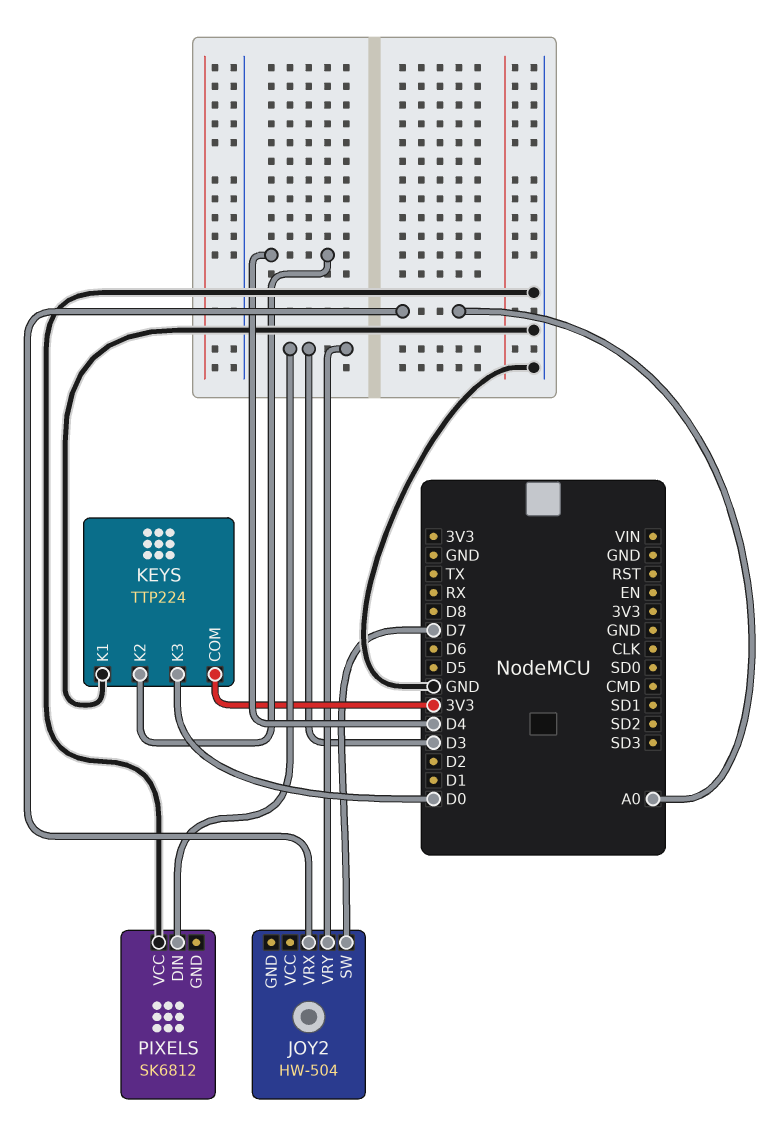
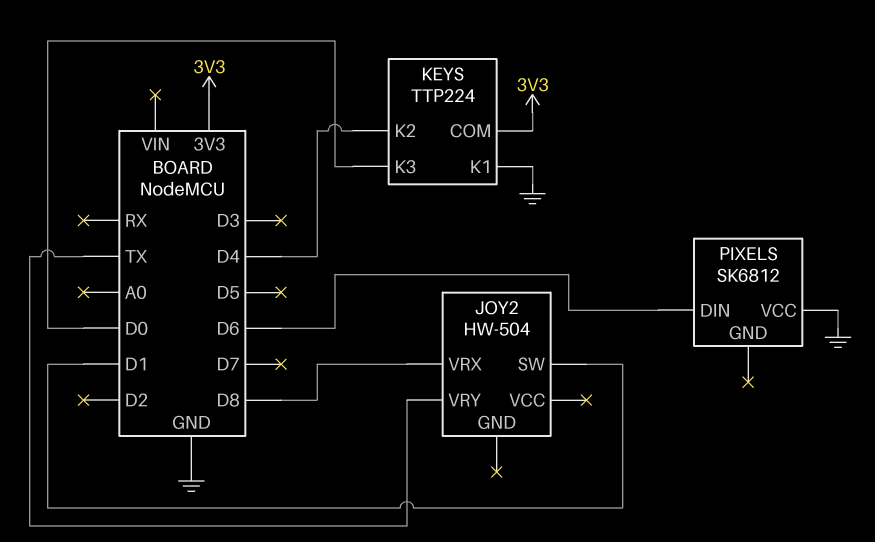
JOY2 pin SW: D7 -> D1
JOY2 pin VRX: A0 -> D8
JOY2 pin VRY: D3 -> TX
PIXELS pin DIN: D3 -> D6

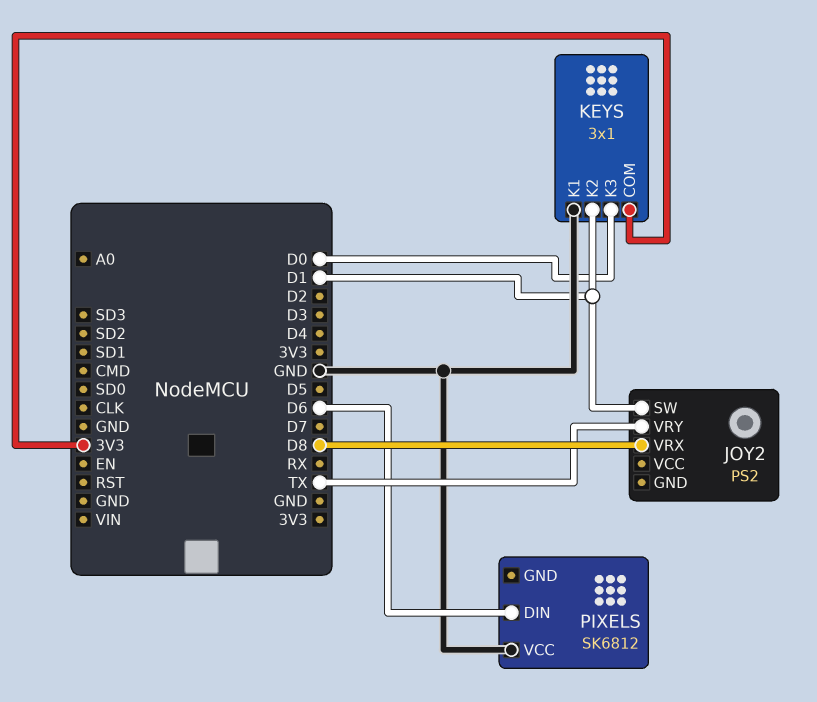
JOY2: HW-504 -> PS2
KEYS: TTP224 -> 3x1
KEYS pin K2: D4 -> D1

